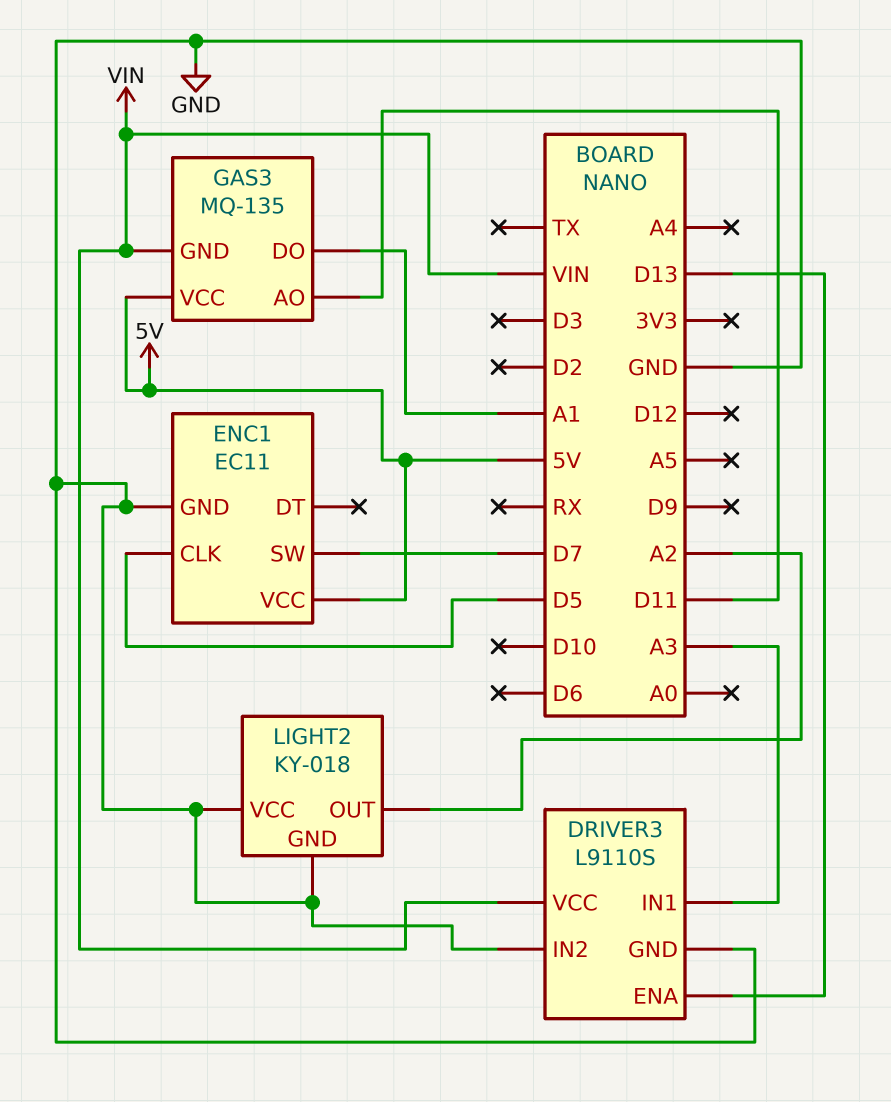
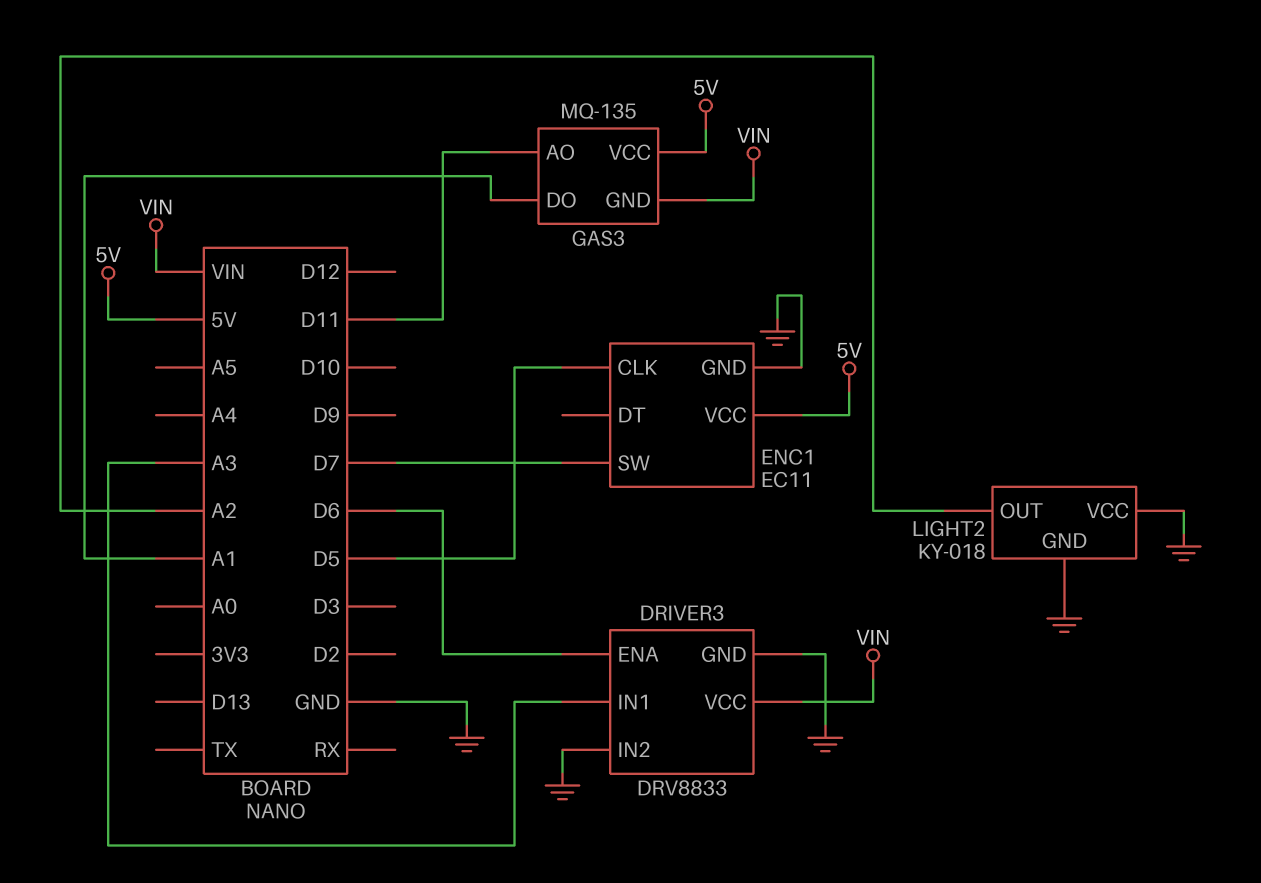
DRIVER3: L9110S -> DRV8833
DRIVER3 pin ENA: D13 -> D6

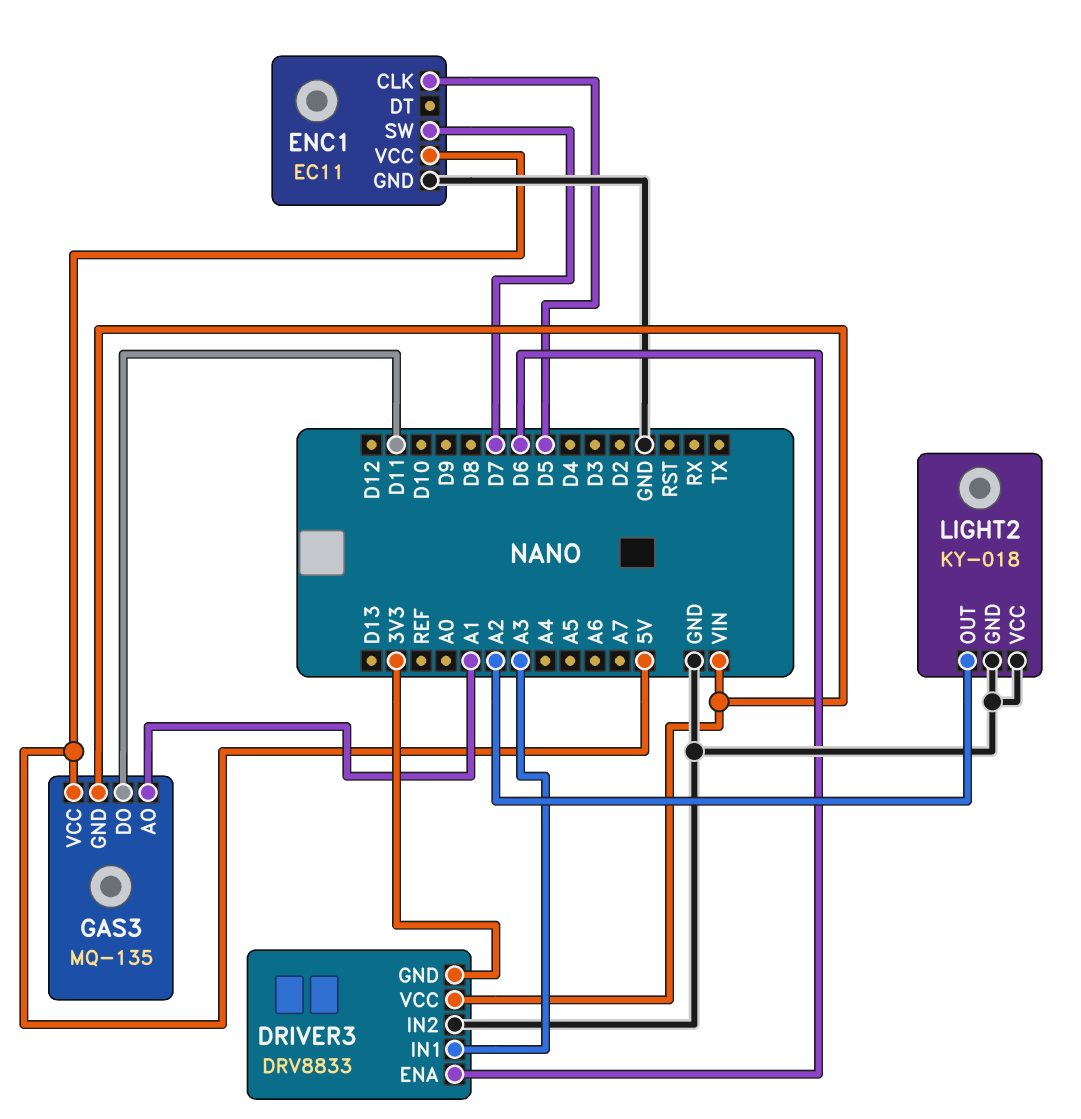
DRIVER3 pin GND: GND -> 3V3
GAS3 pin AO: D11 -> A1
GAS3 pin DO: A1 -> D11

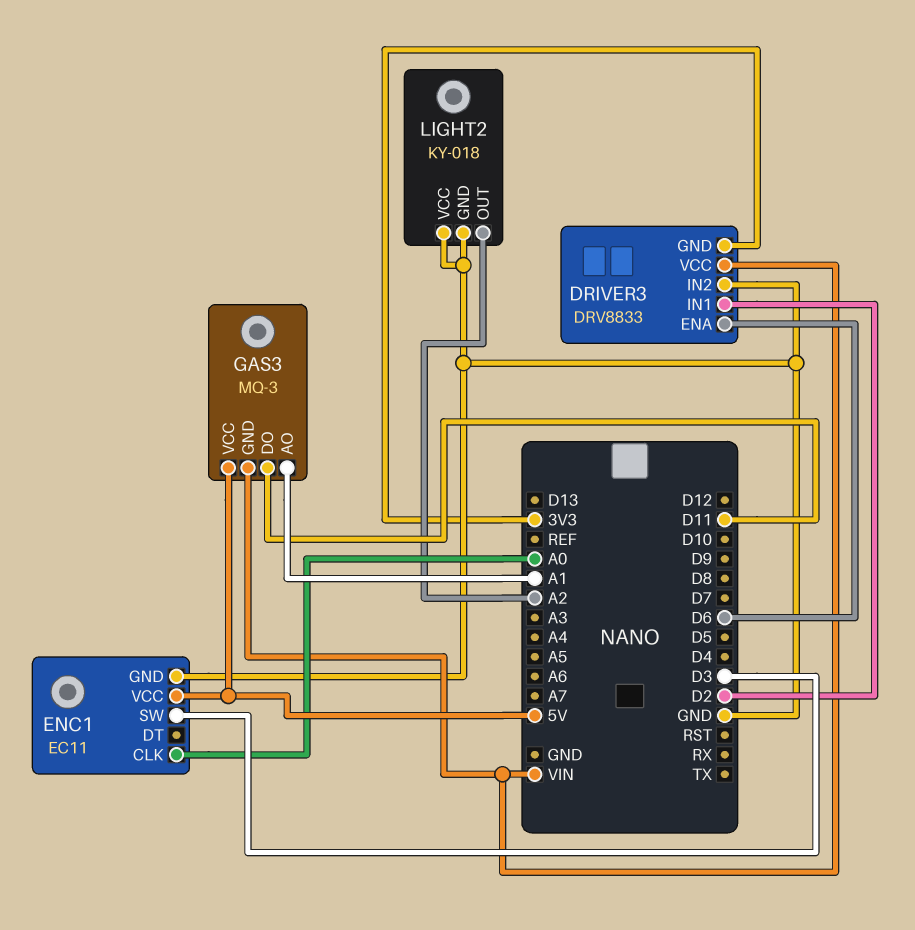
DRIVER3 pin IN1: A3 -> D2
ENC1 pin CLK: D5 -> A0
ENC1 pin SW: D7 -> D3
GAS3: MQ-135 -> MQ-3

